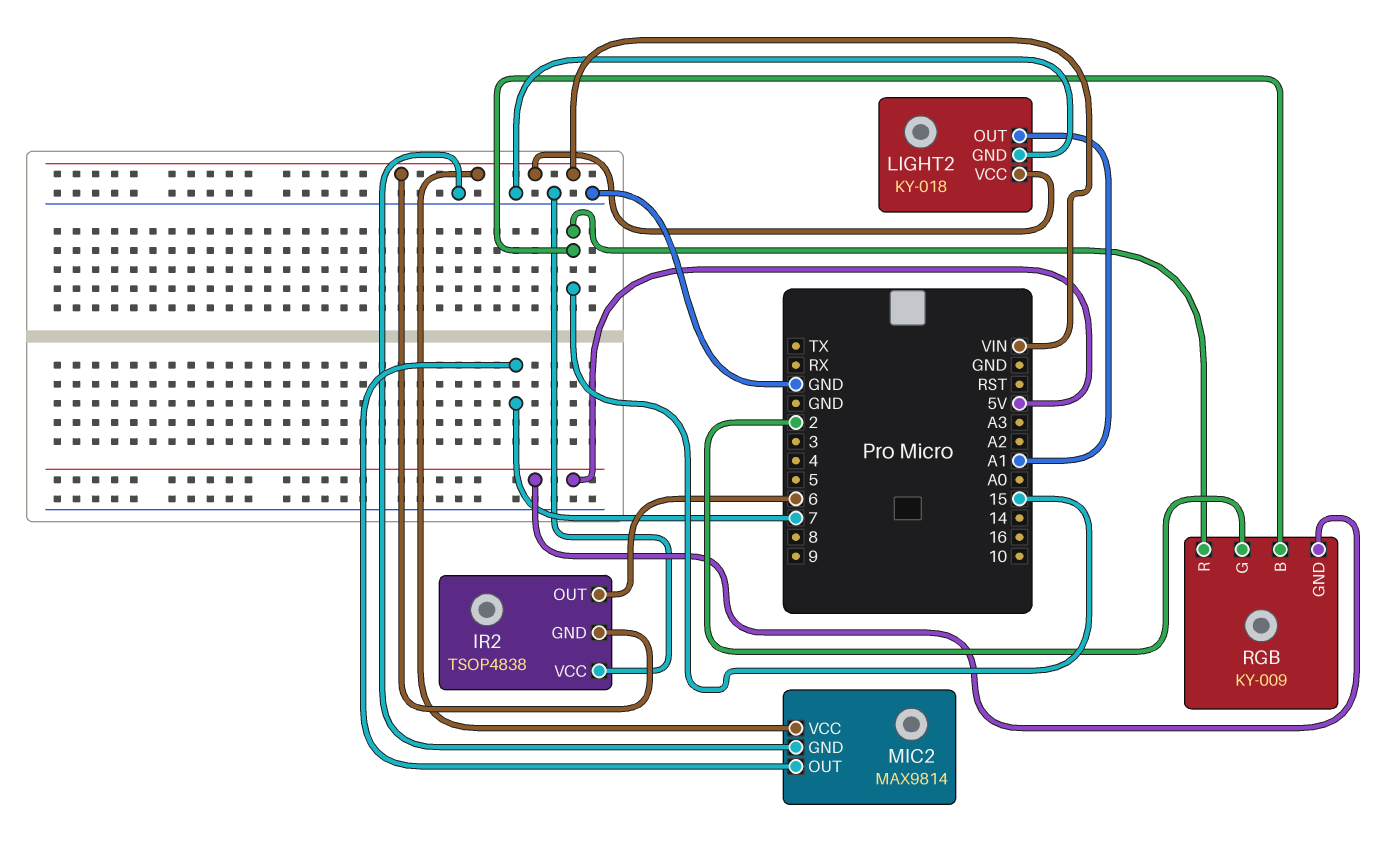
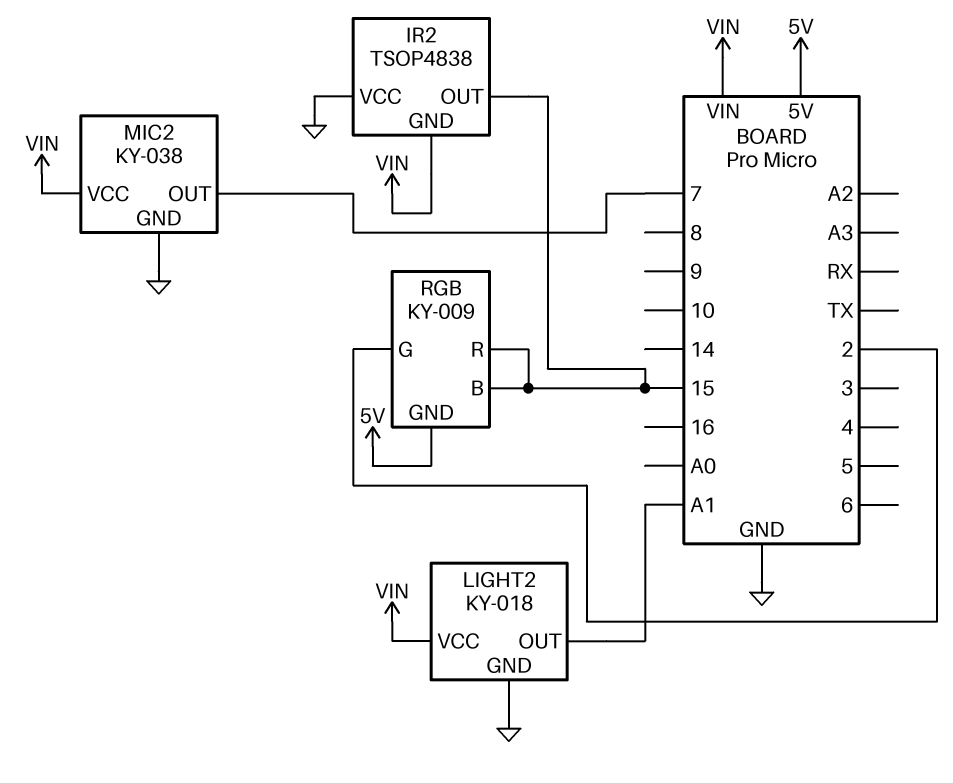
IR2 pin OUT: 6 -> 15
MIC2: MAX9814 -> KY-038

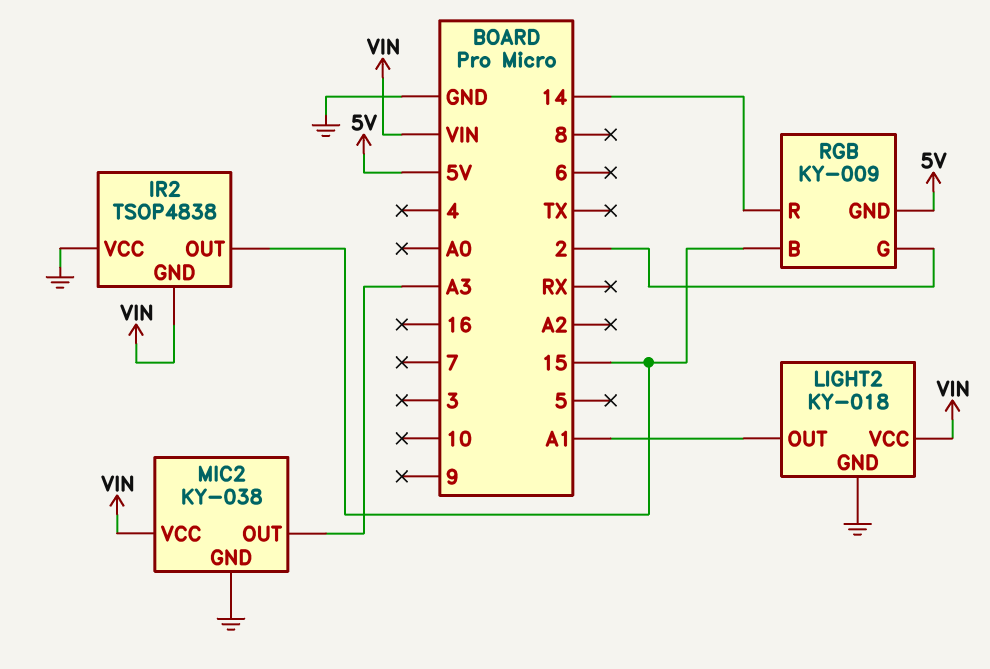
MIC2 pin OUT: 7 -> A3
RGB pin R: 15 -> 14

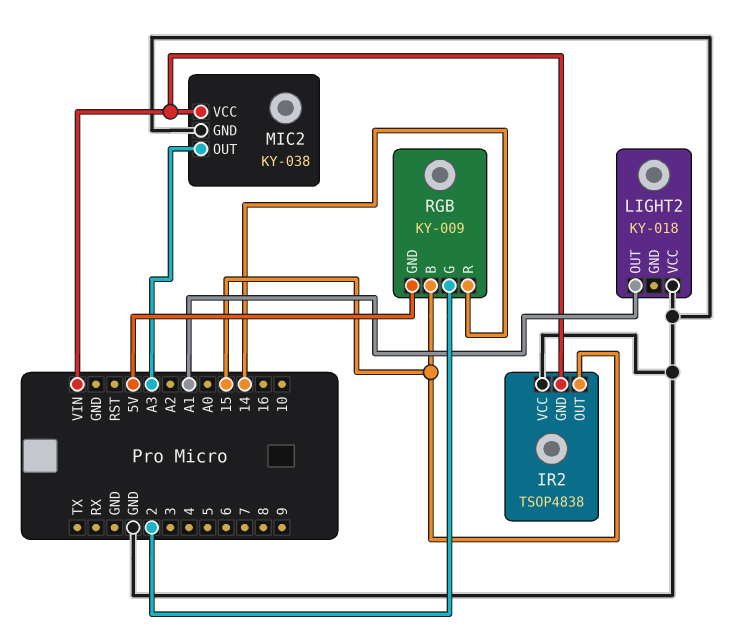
LIGHT2 pin GND: GND -> none
LIGHT2 pin VCC: VIN -> GND

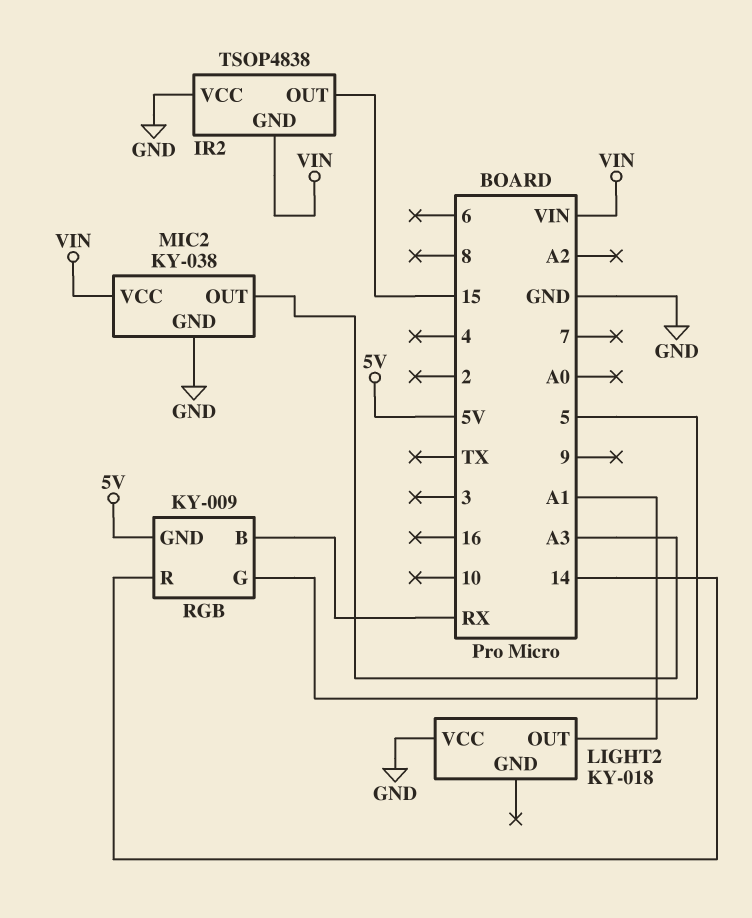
RGB pin B: 15 -> RX
RGB pin G: 2 -> 5

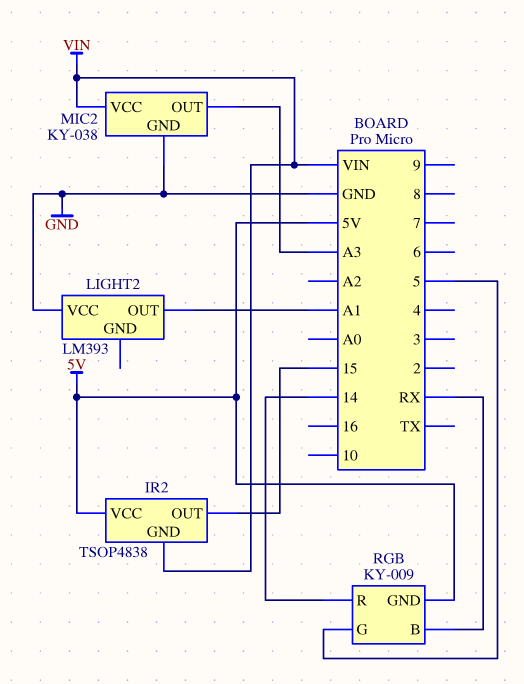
IR2 pin VCC: GND -> 5V
LIGHT2: KY-018 -> LM393

